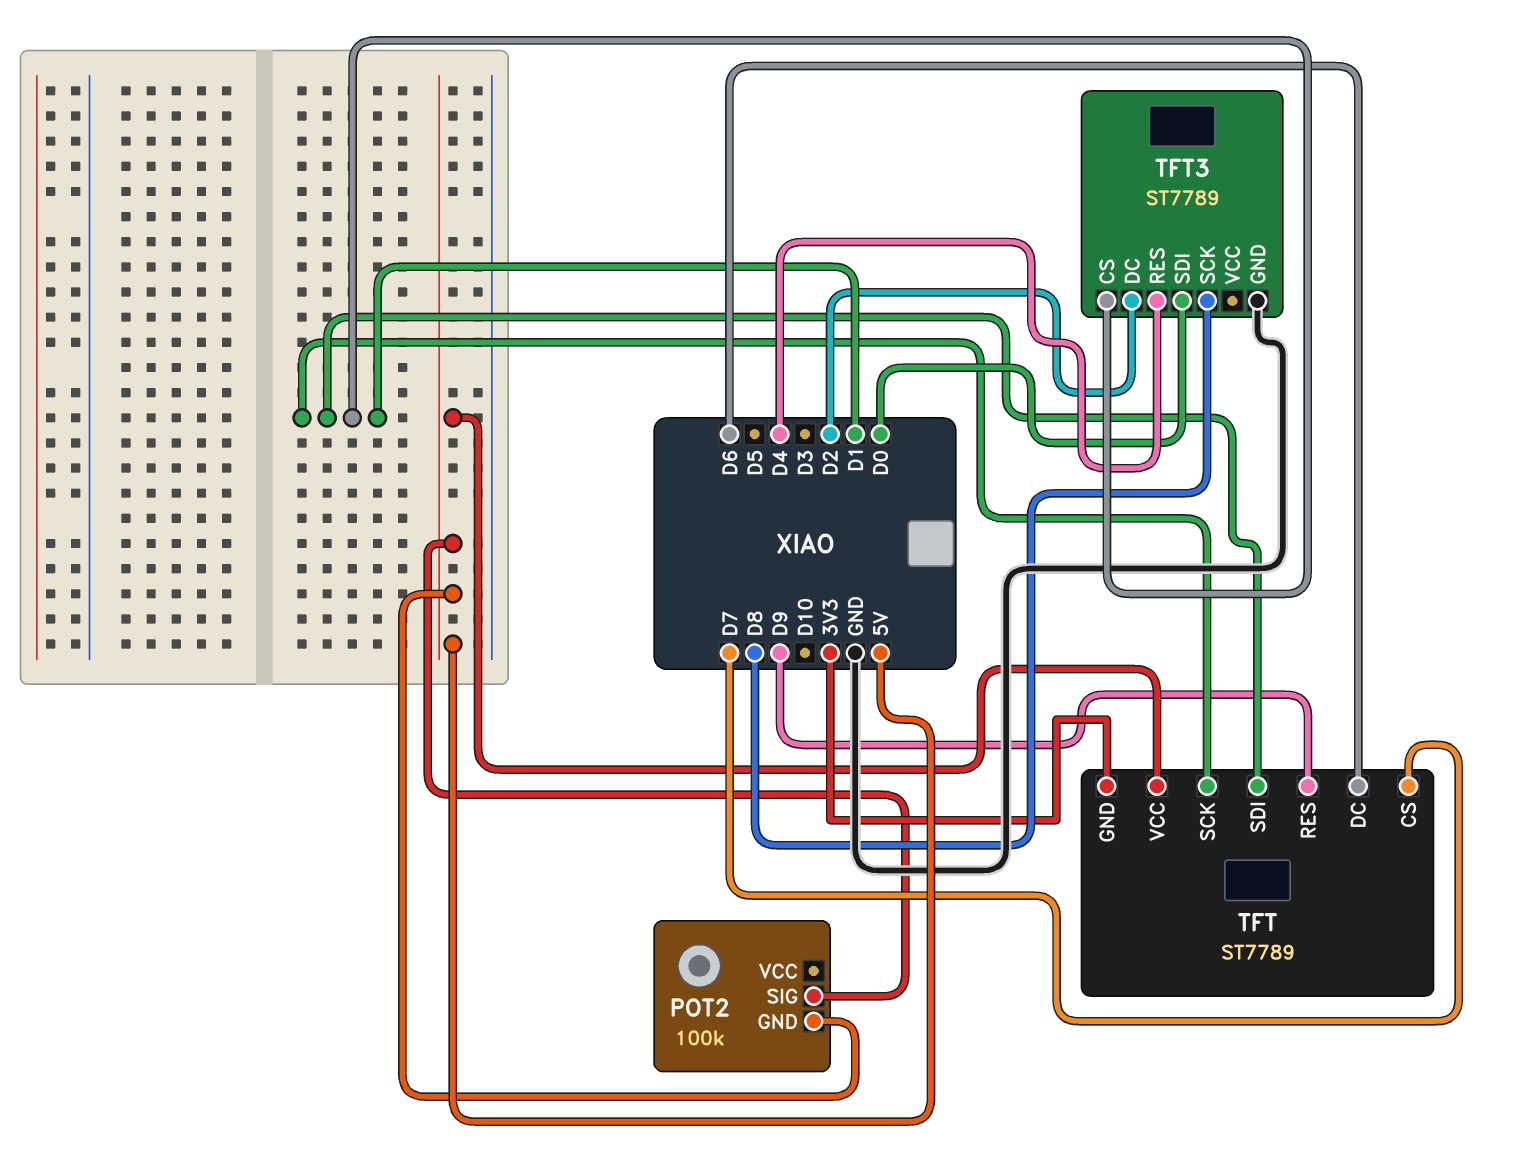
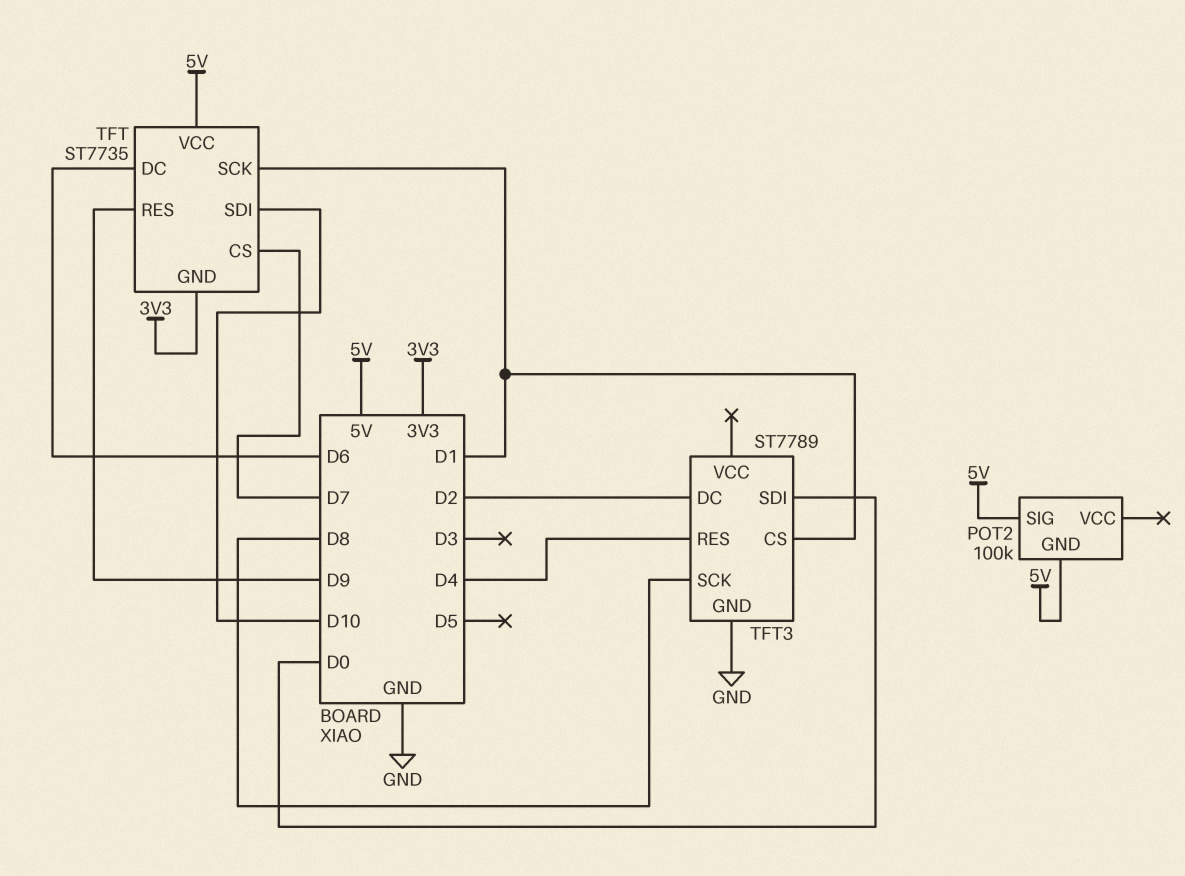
TFT: ST7789 -> ST7735
TFT pin SDI: D1 -> D10

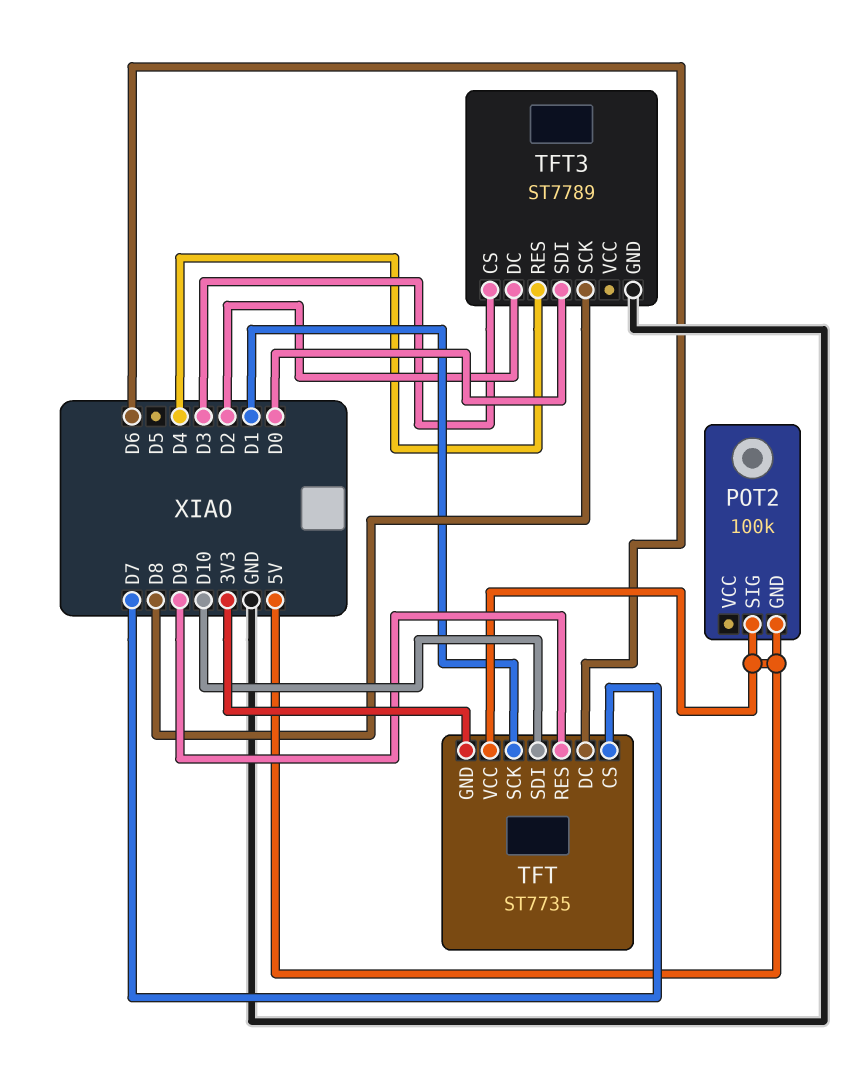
TFT3 pin CS: D1 -> D3

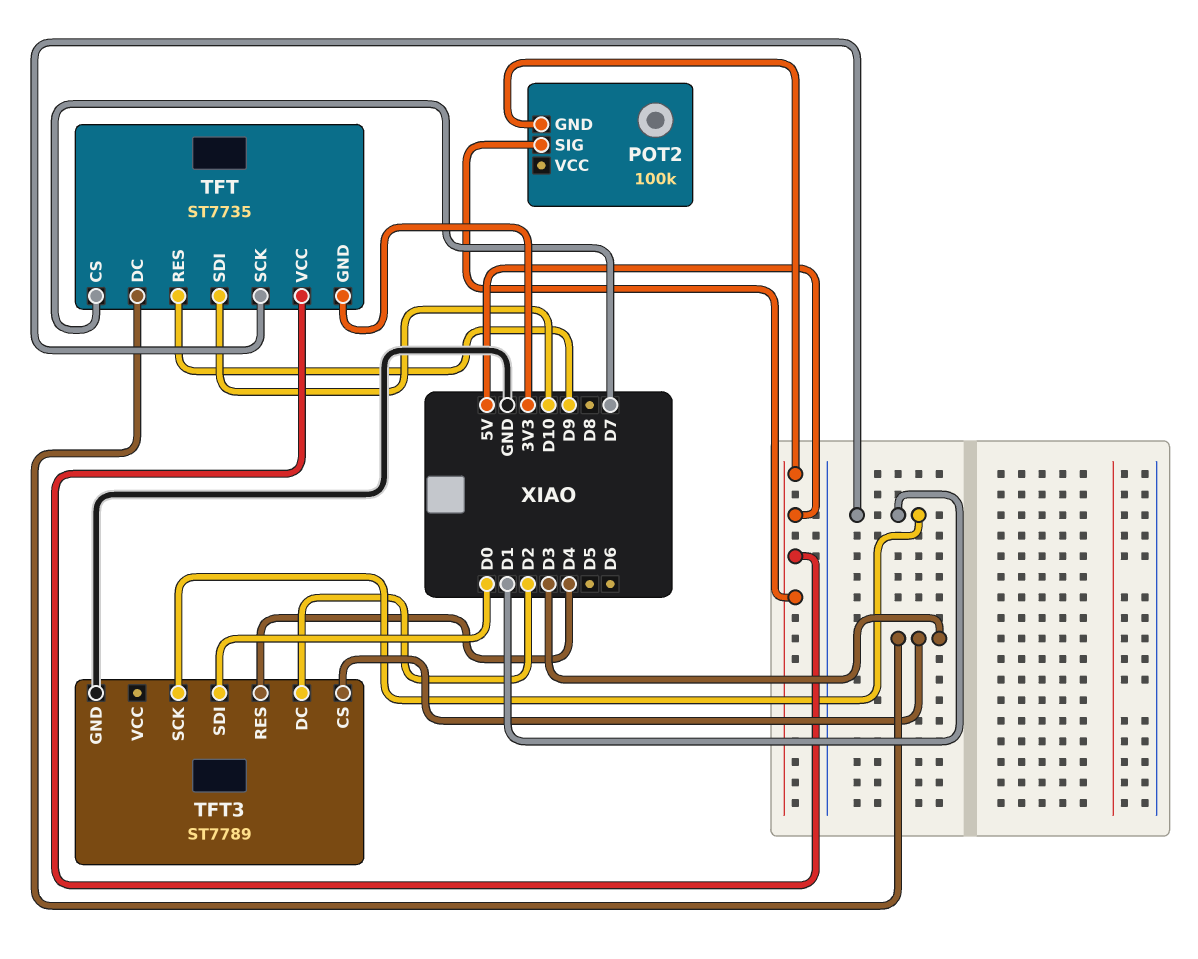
TFT pin DC: D6 -> D3
TFT3 pin SCK: D8 -> D1

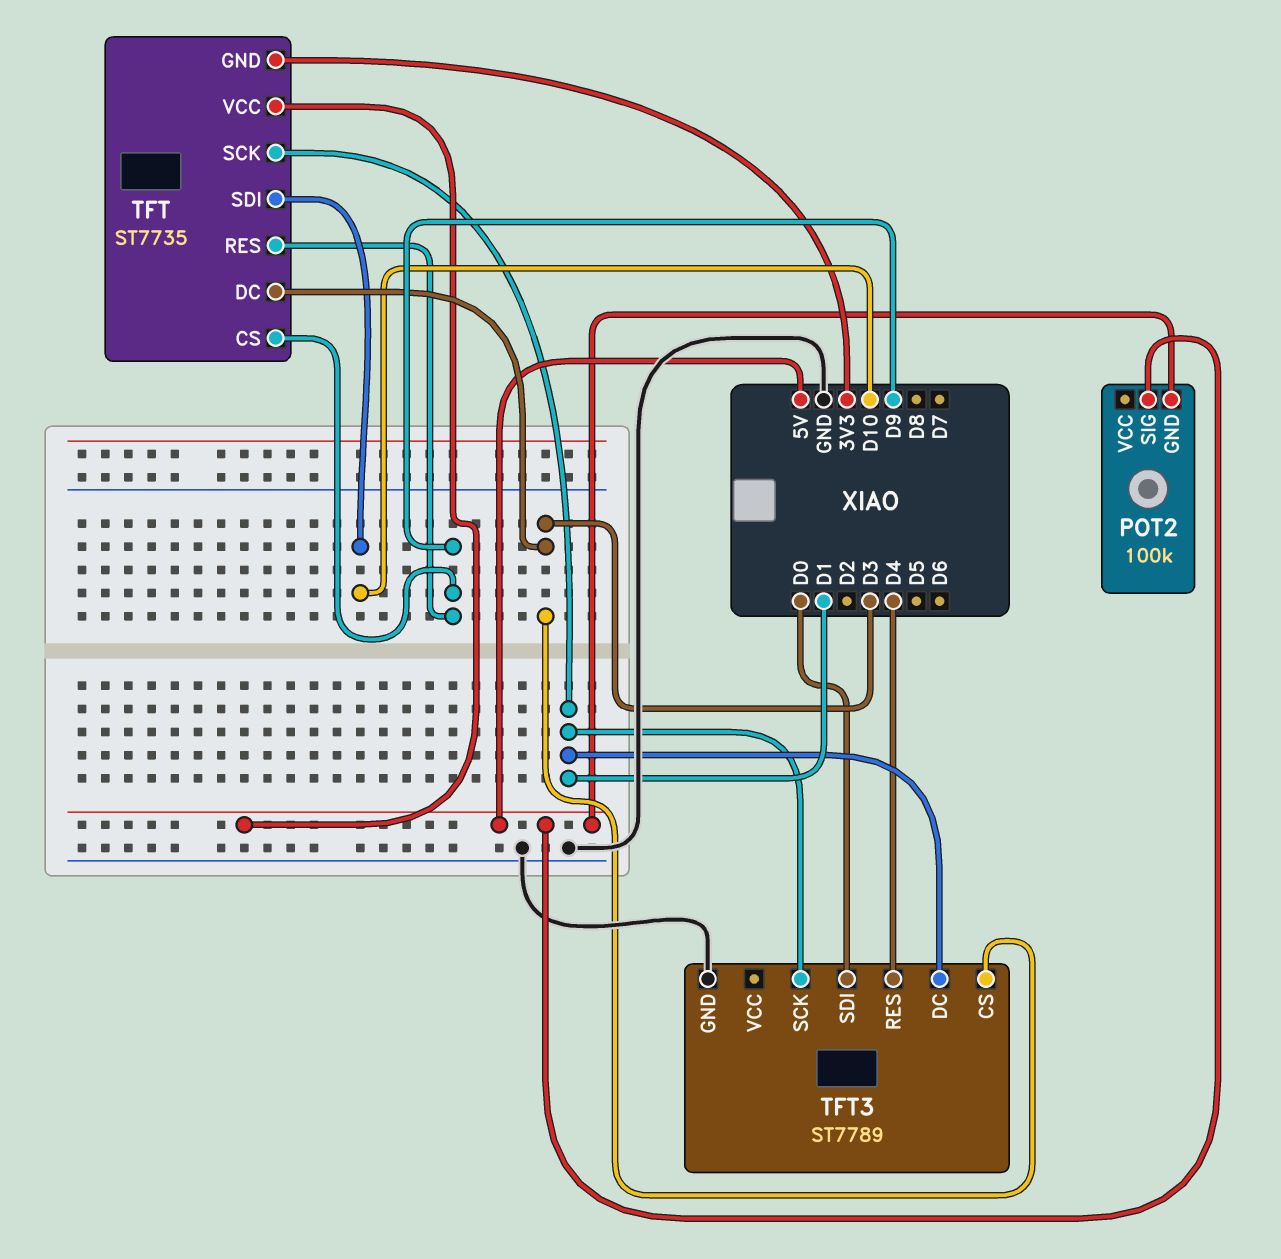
TFT pin CS: D7 -> D9
TFT3 pin DC: D2 -> D1

